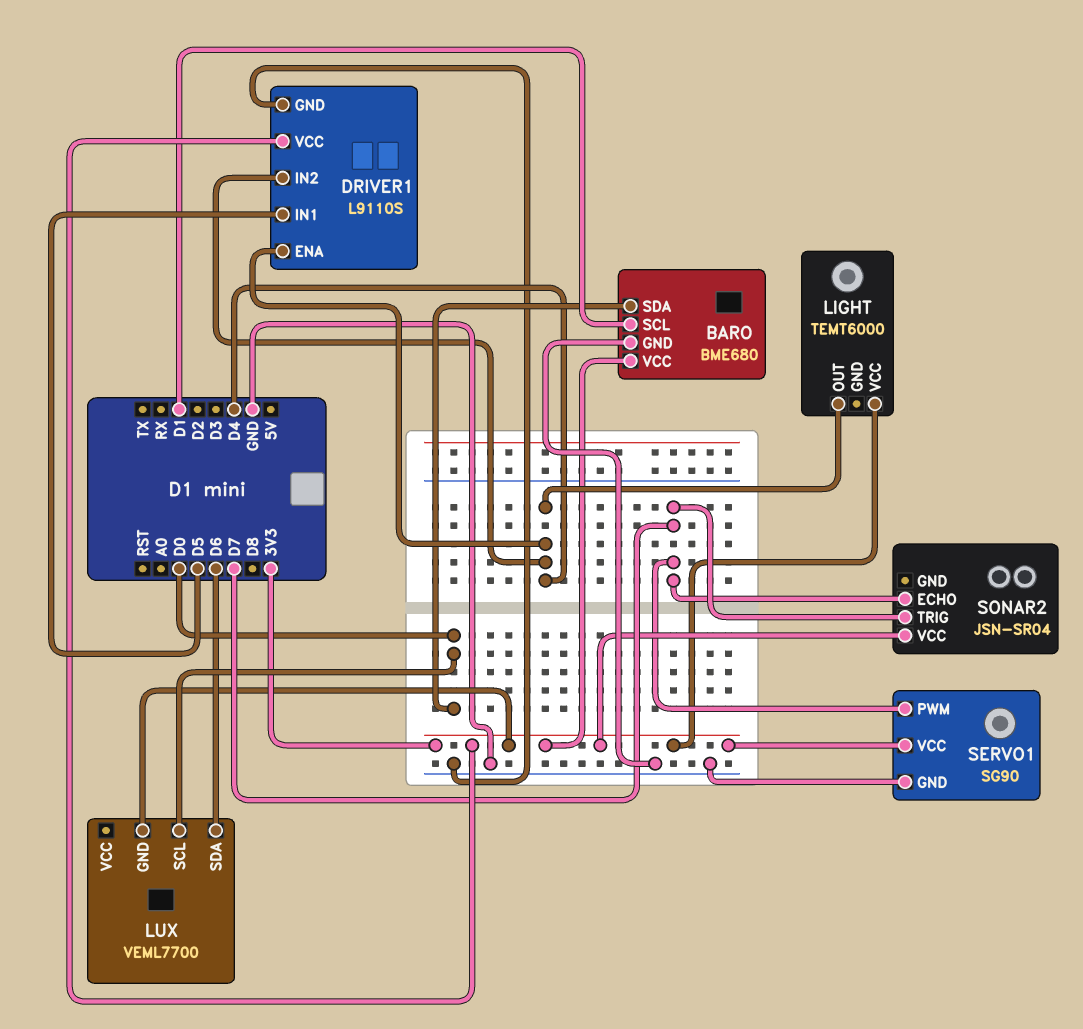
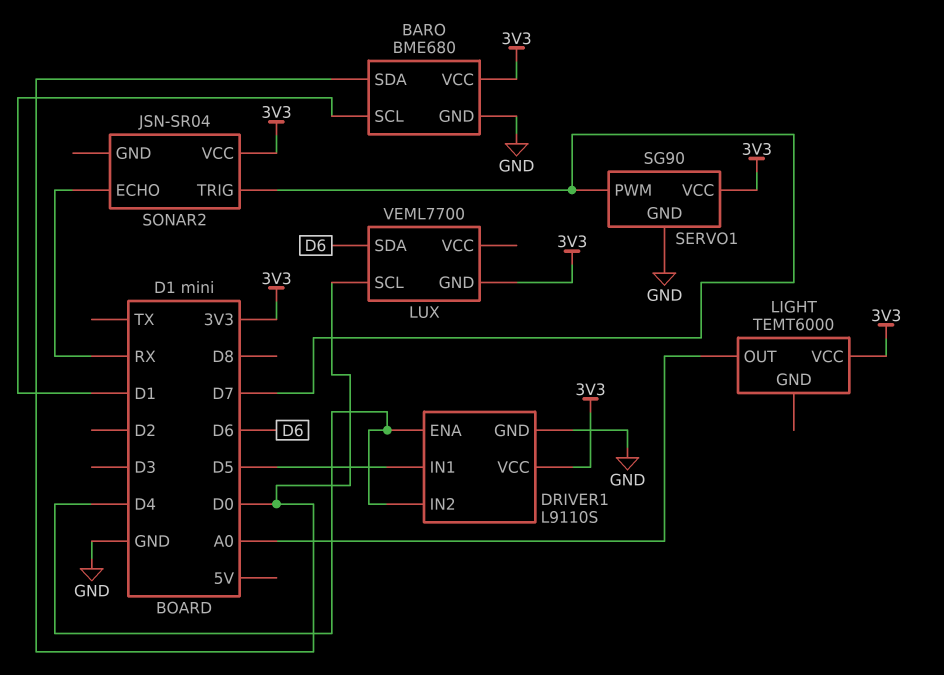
LIGHT pin OUT: D4 -> A0
SONAR2 pin ECHO: D7 -> RX

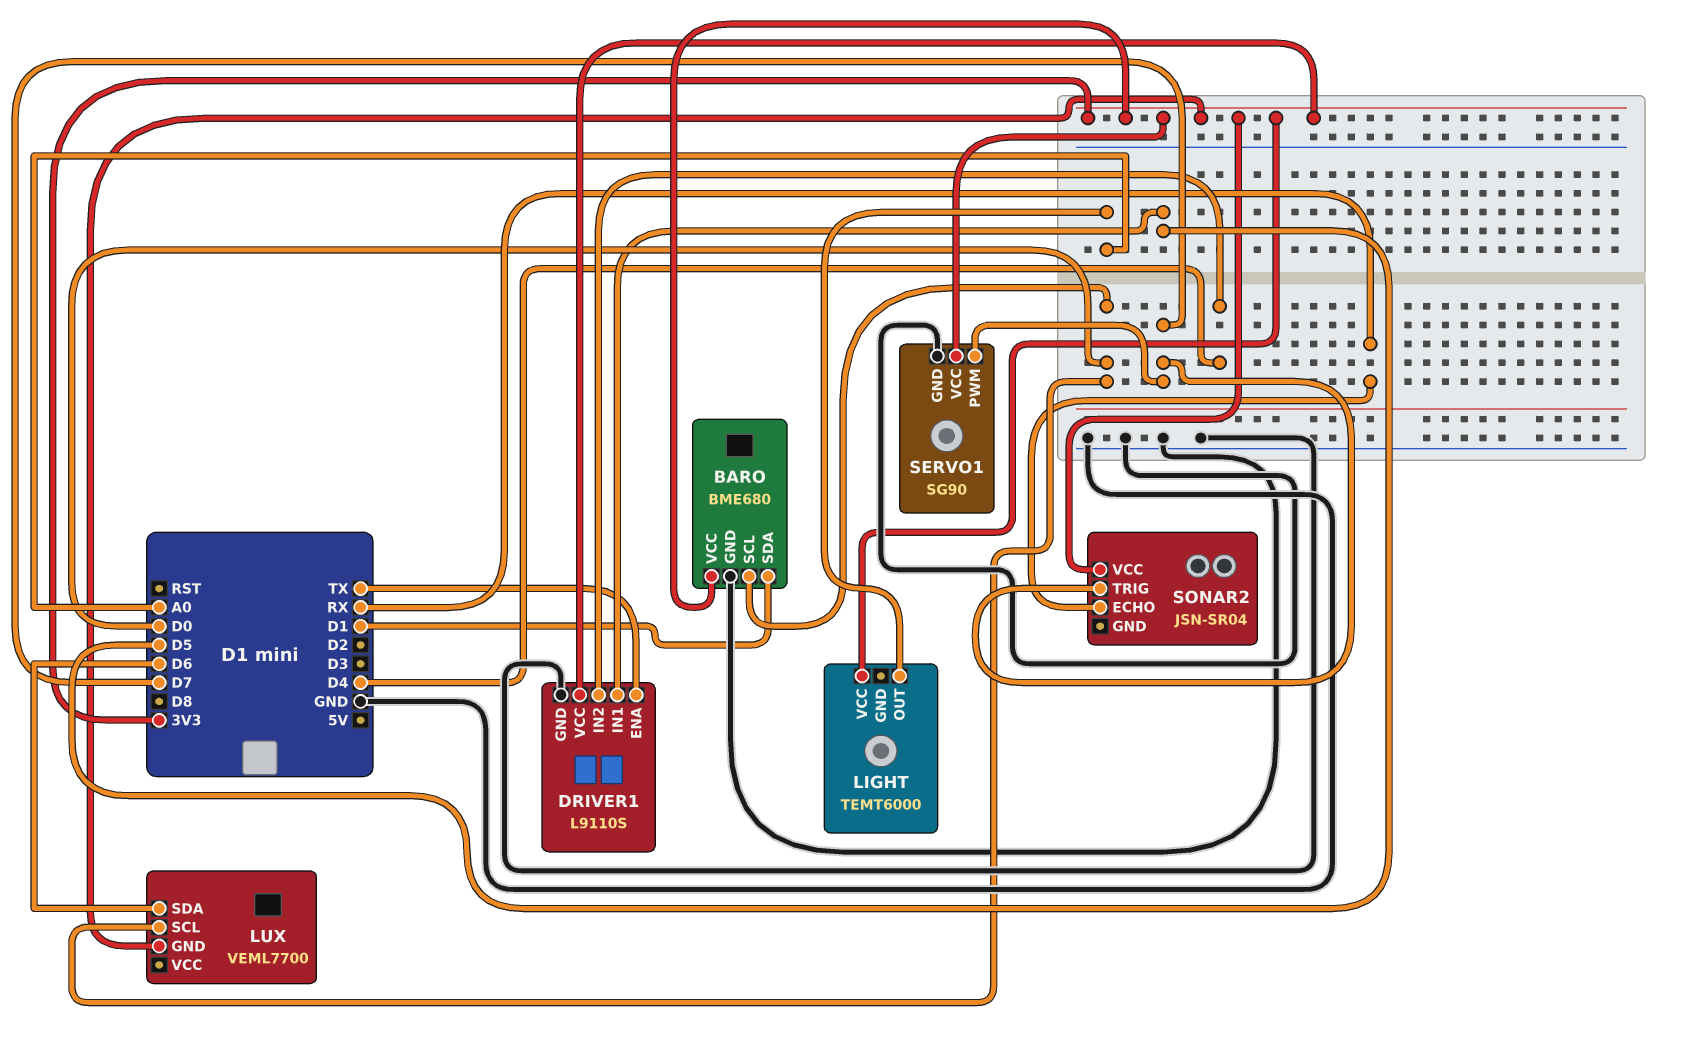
BARO pin SCL: D1 -> D0
BARO pin SDA: D0 -> D1
DRIVER1 pin ENA: D4 -> TX

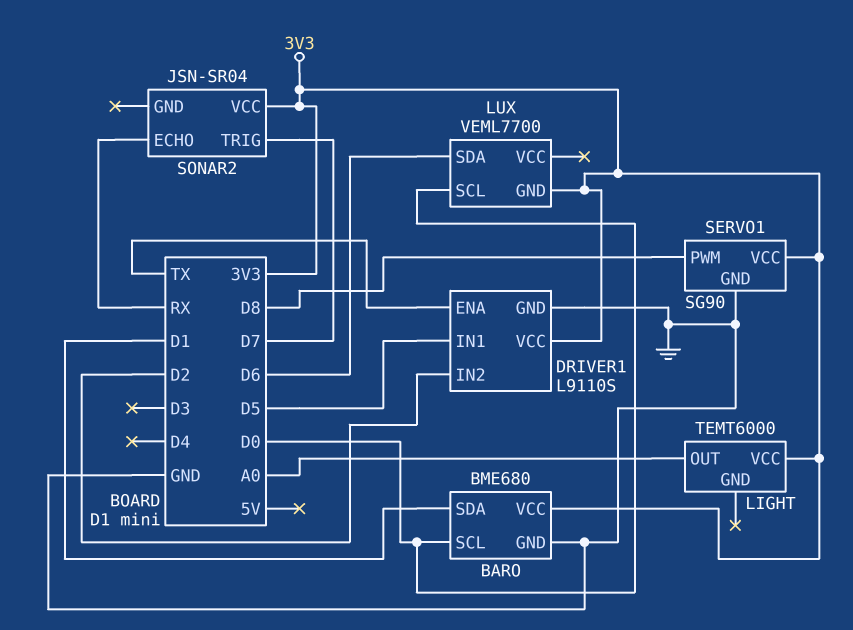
DRIVER1 pin IN2: D4 -> D2
SERVO1 pin PWM: D7 -> D8

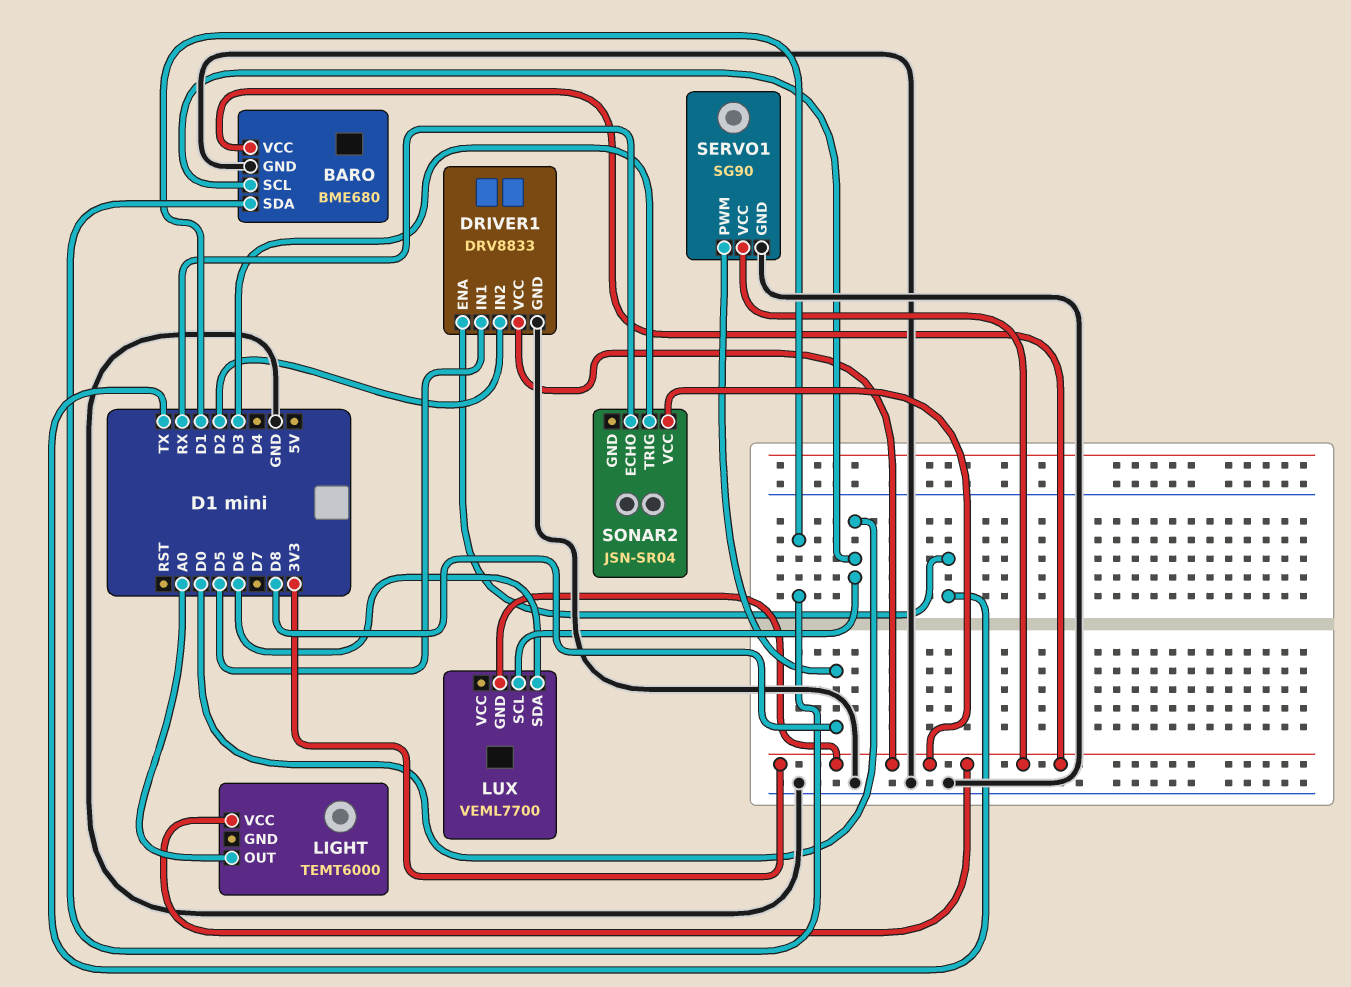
DRIVER1: L9110S -> DRV8833
SONAR2 pin TRIG: D7 -> D3

